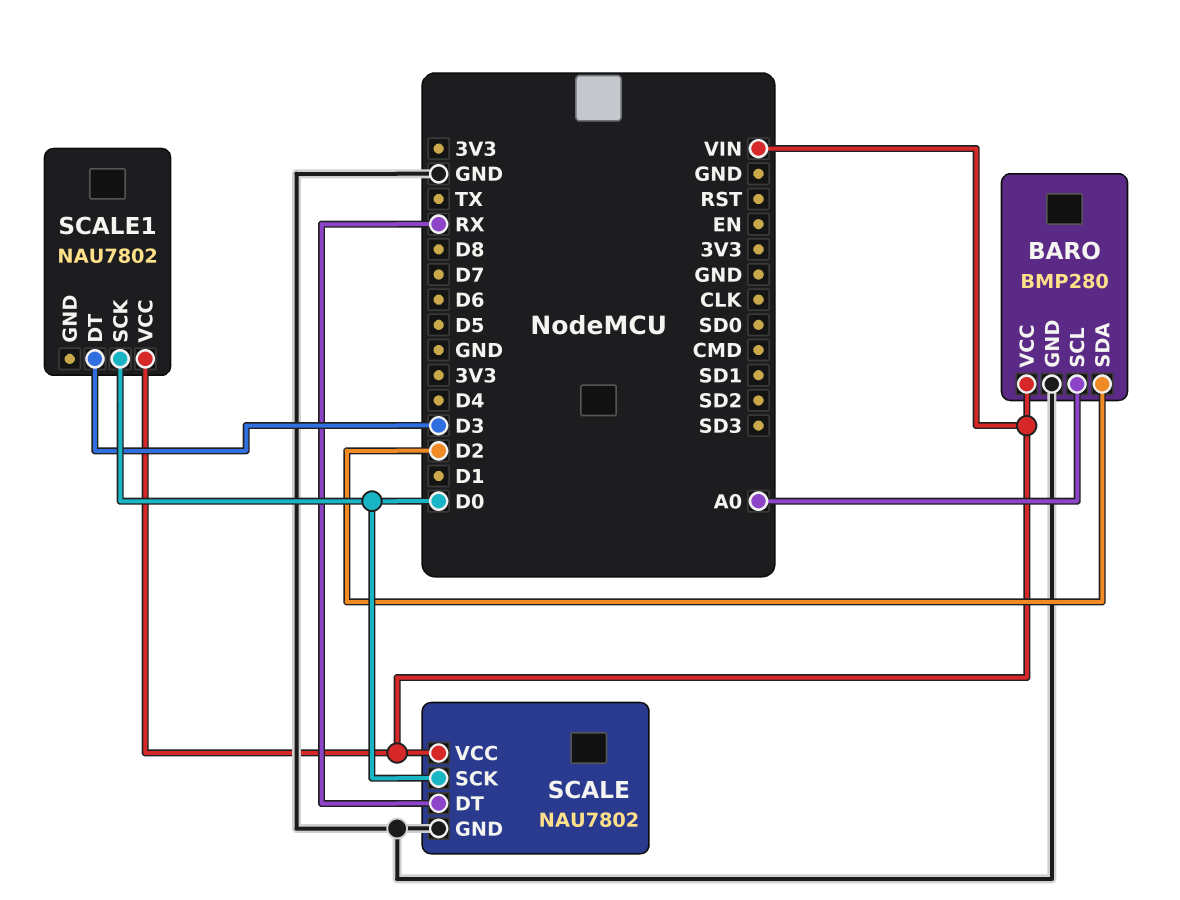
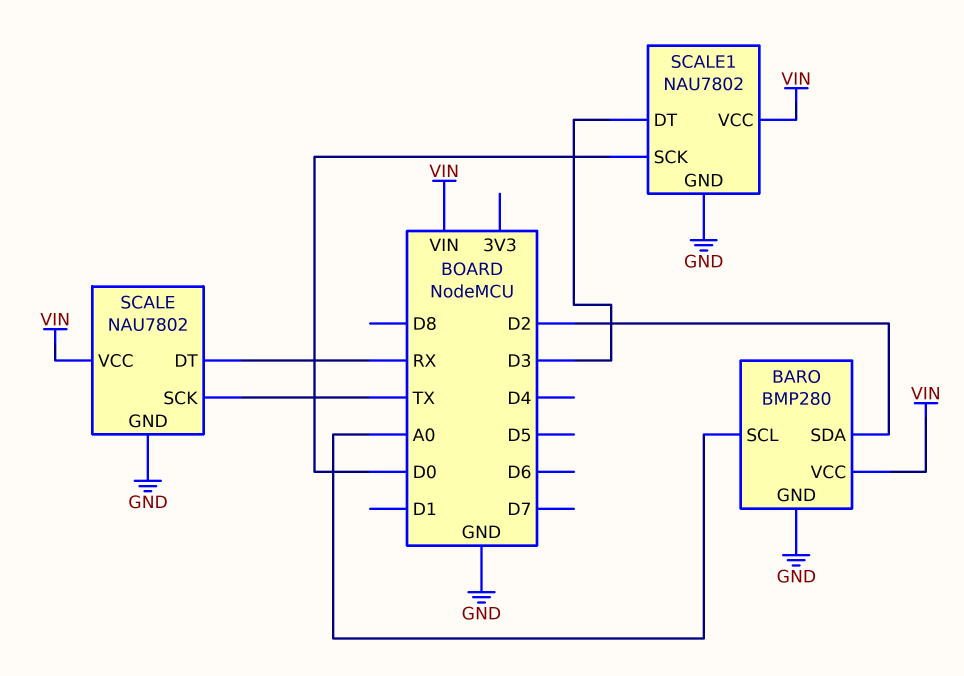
SCALE pin SCK: D0 -> TX
SCALE1 pin GND: none -> GND

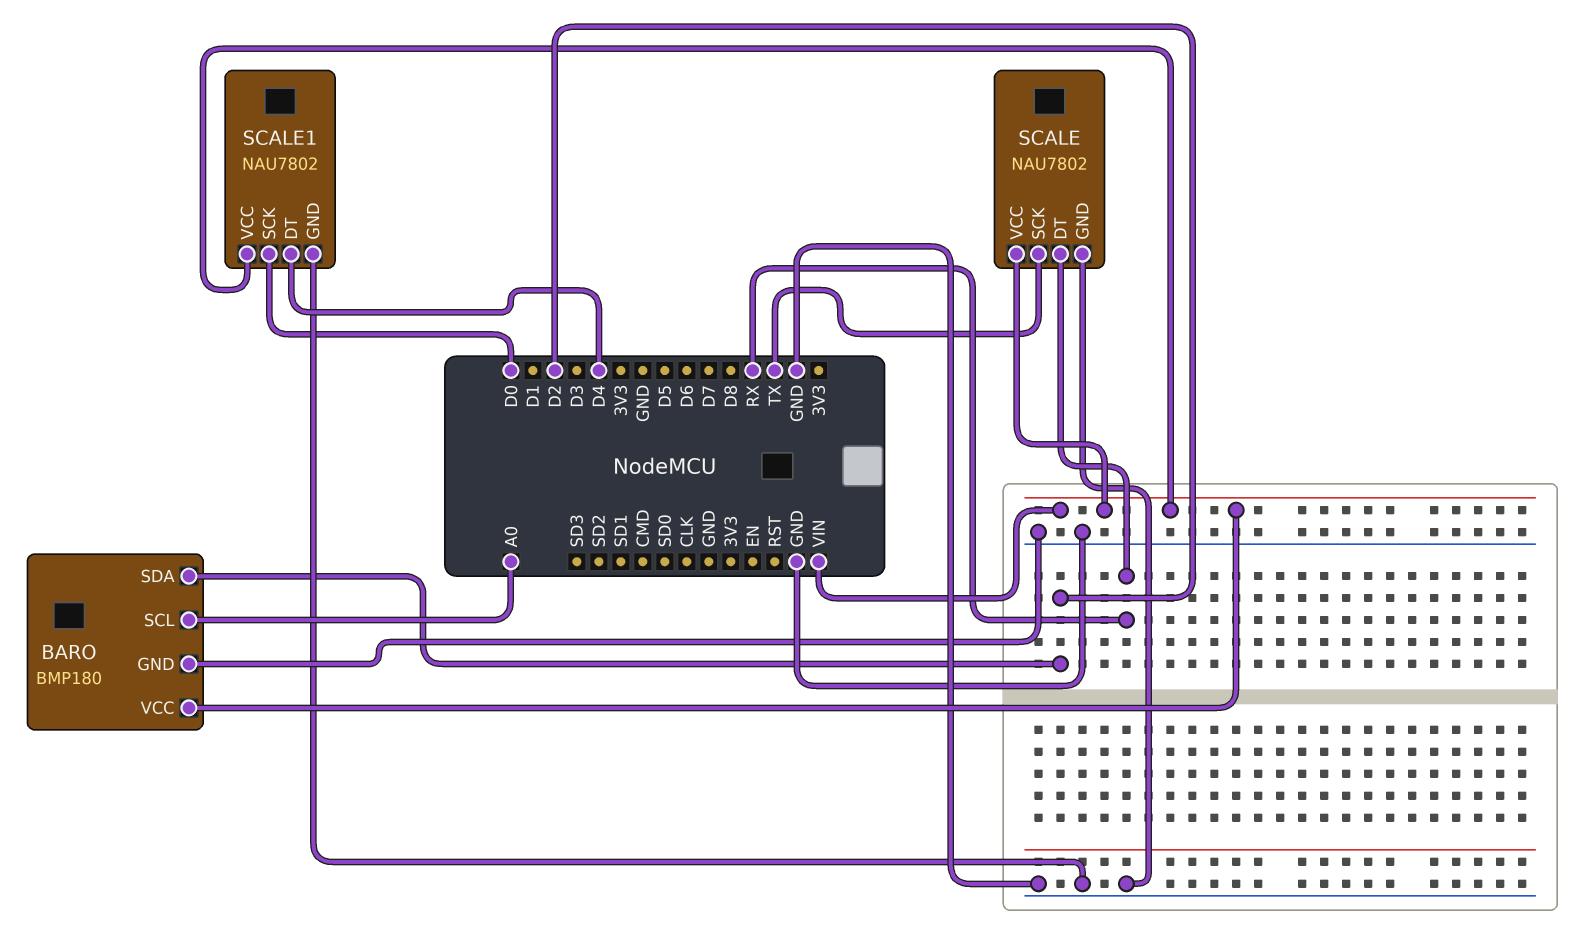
BARO: BMP280 -> BMP180
SCALE1 pin DT: D3 -> D4

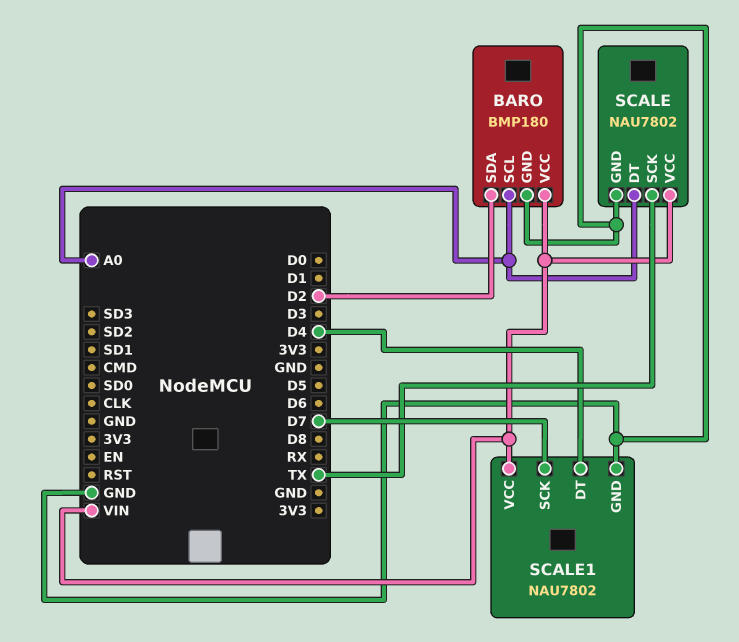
SCALE pin DT: RX -> A0
SCALE1 pin SCK: D0 -> D7

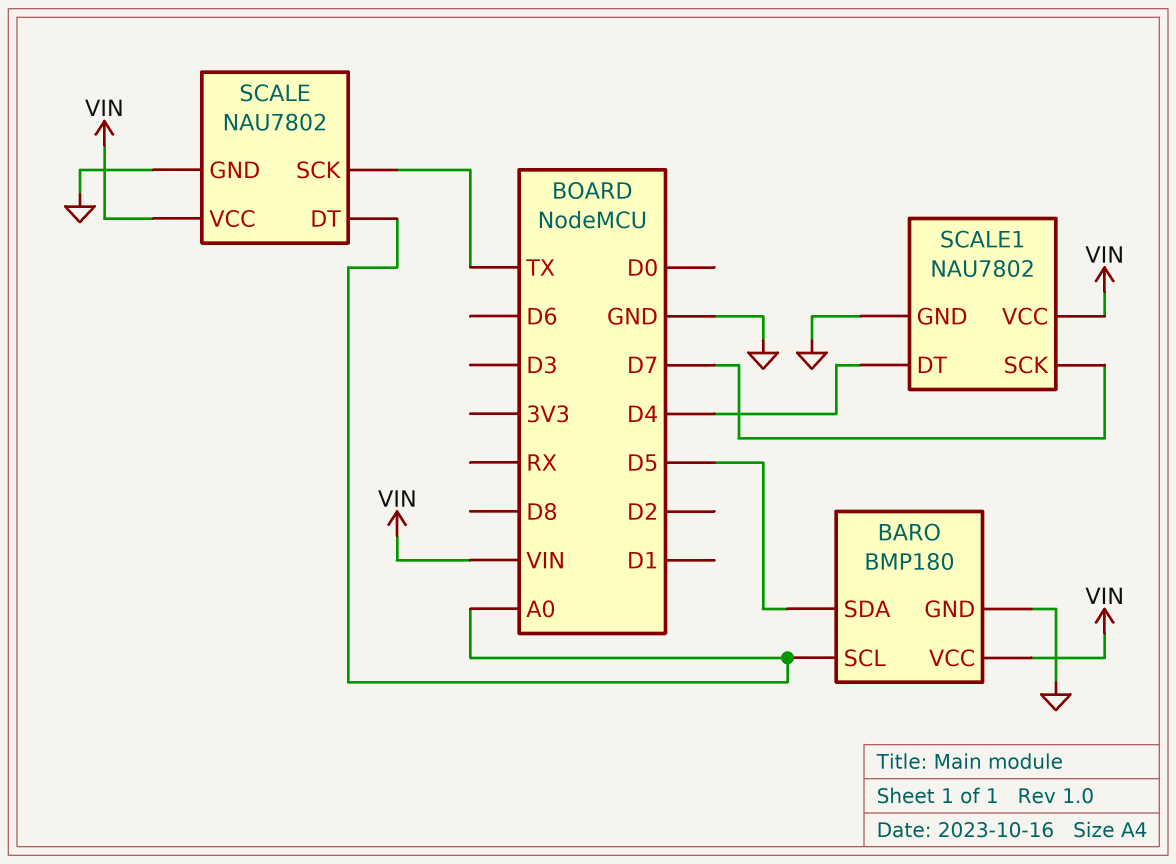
BARO pin SDA: D2 -> D5

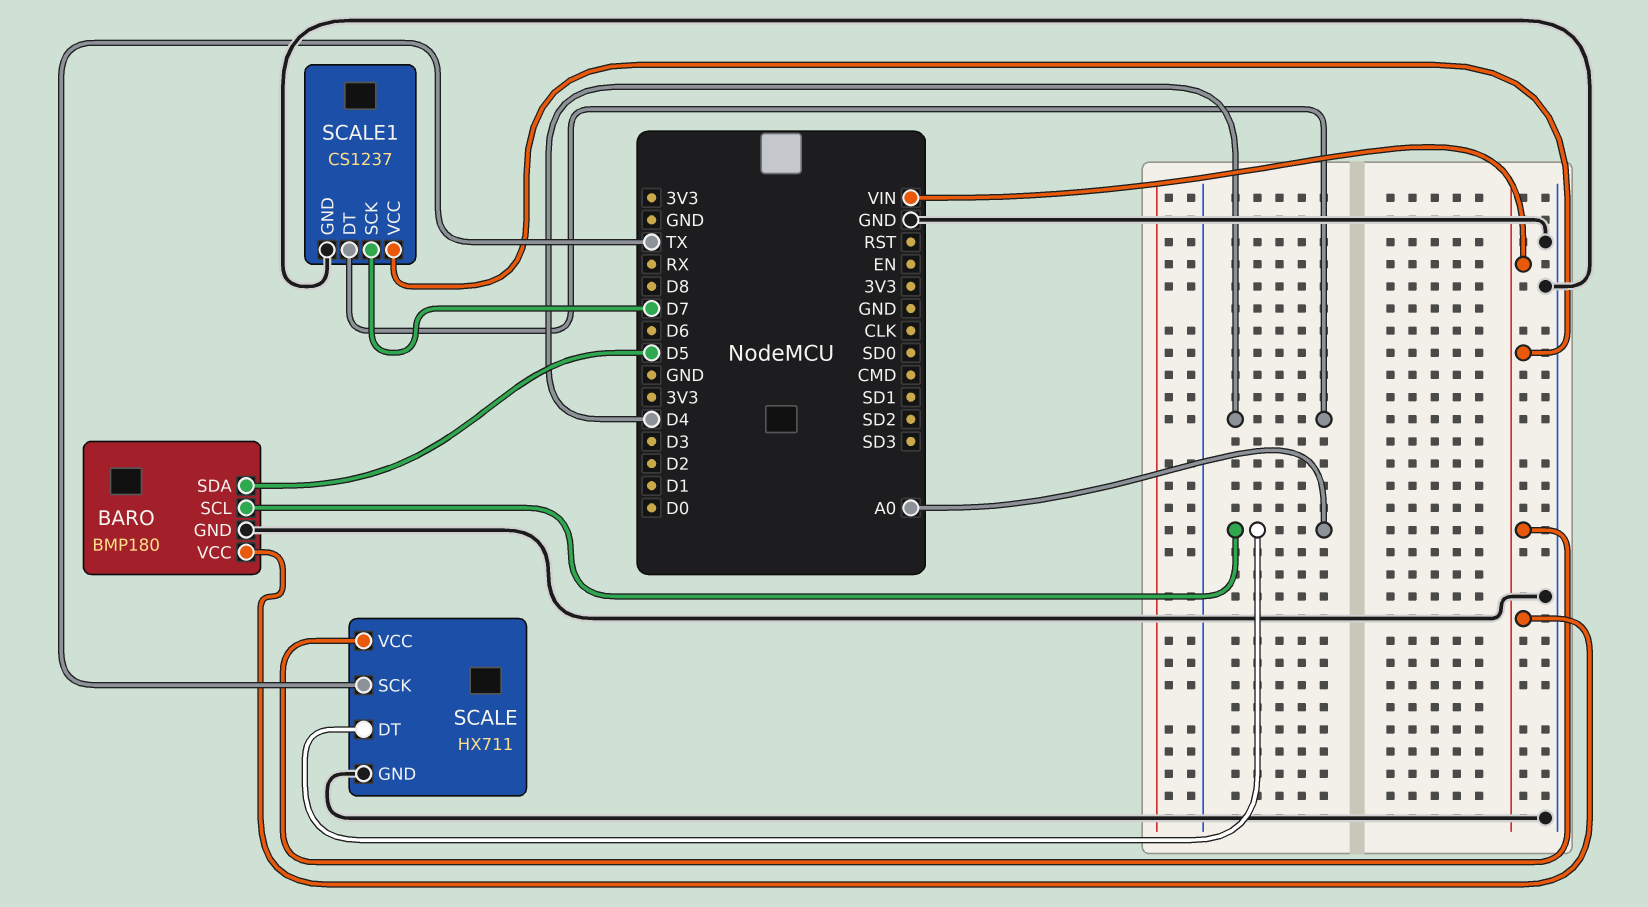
SCALE: NAU7802 -> HX711
SCALE1: NAU7802 -> CS1237

